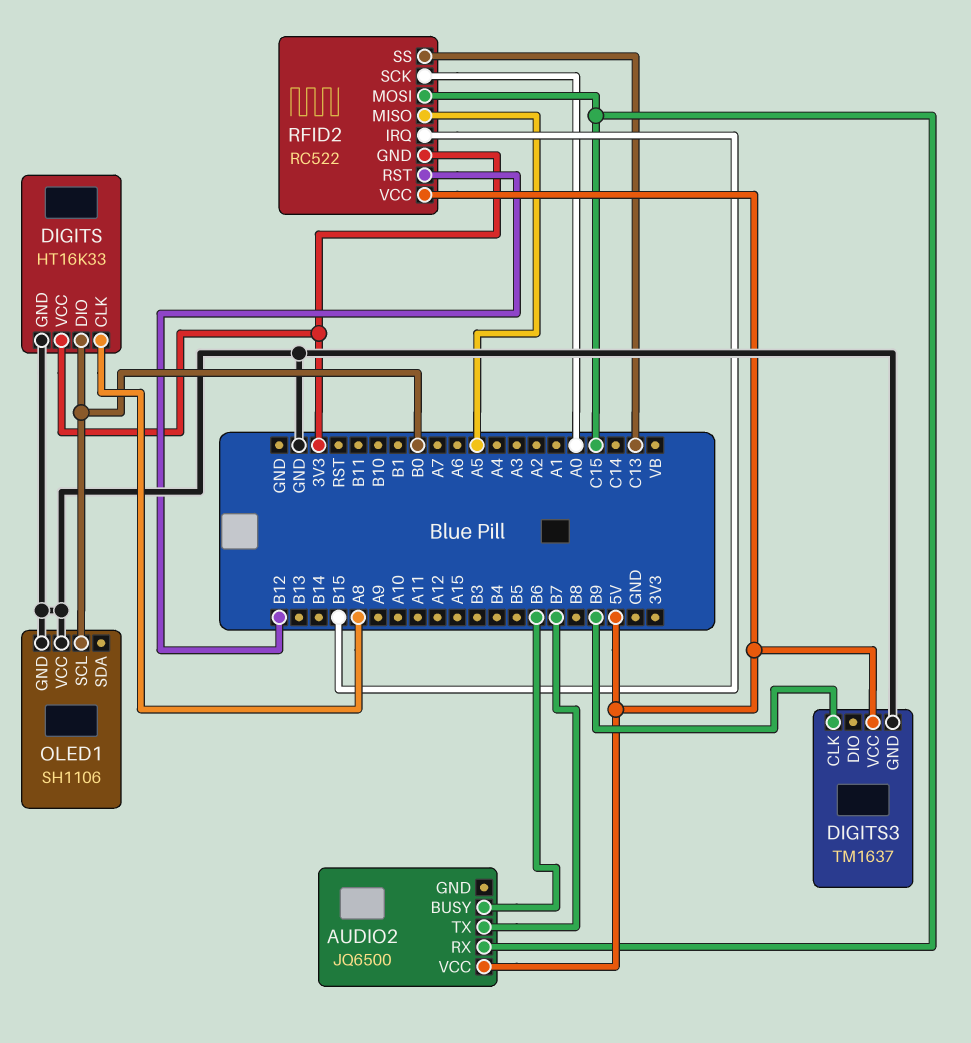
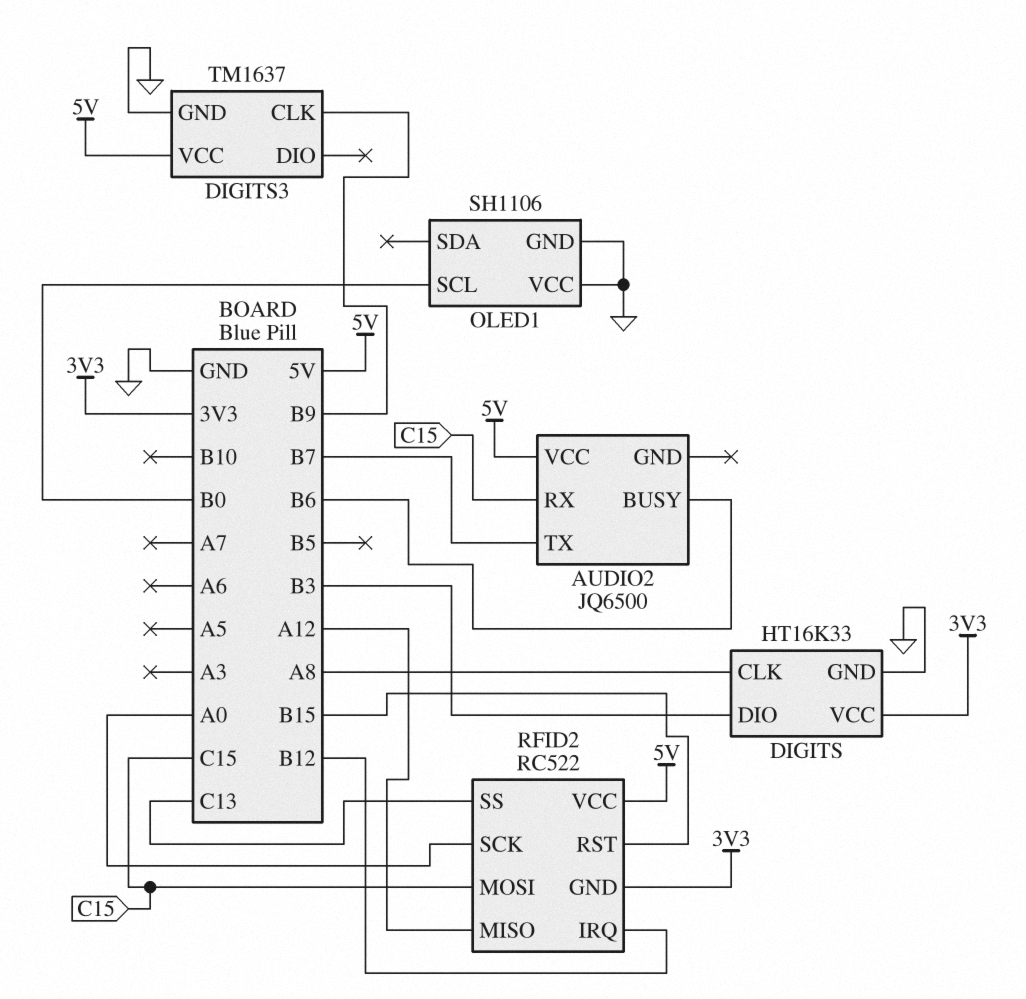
DIGITS pin DIO: B0 -> B3
RFID2 pin IRQ: B15 -> B12
RFID2 pin MISO: A5 -> A12
RFID2 pin RST: B12 -> B15

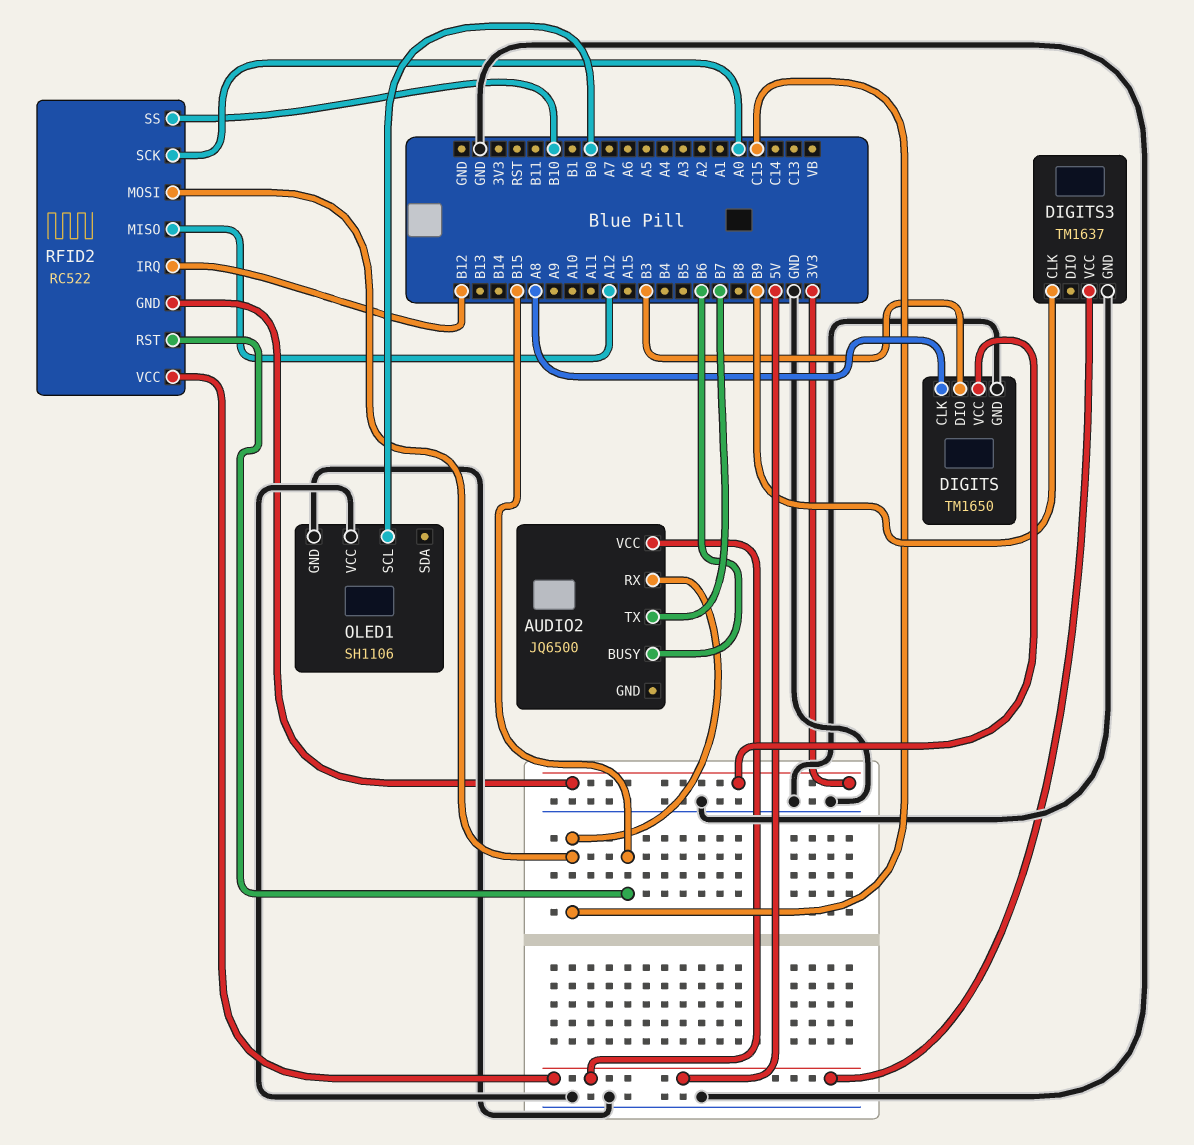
DIGITS: HT16K33 -> TM1650
RFID2 pin SS: C13 -> B10

